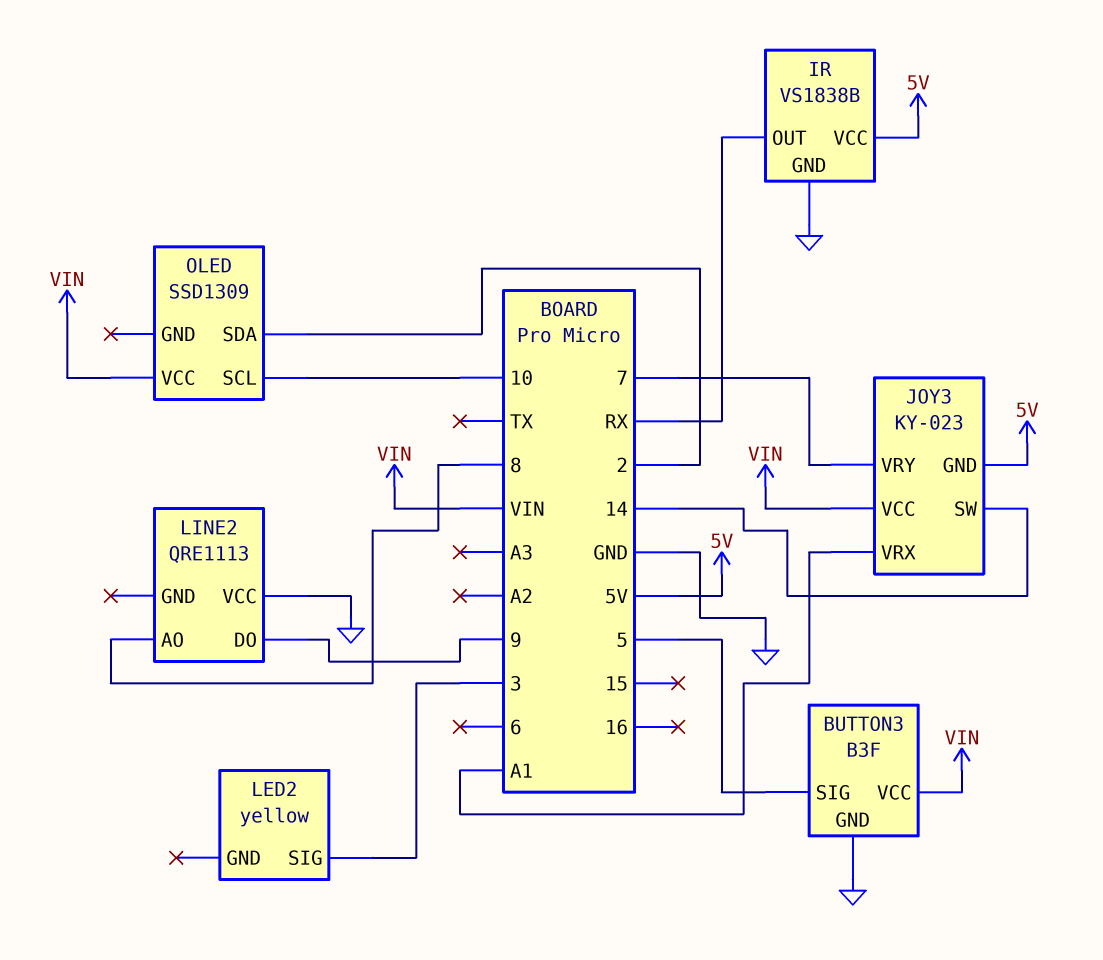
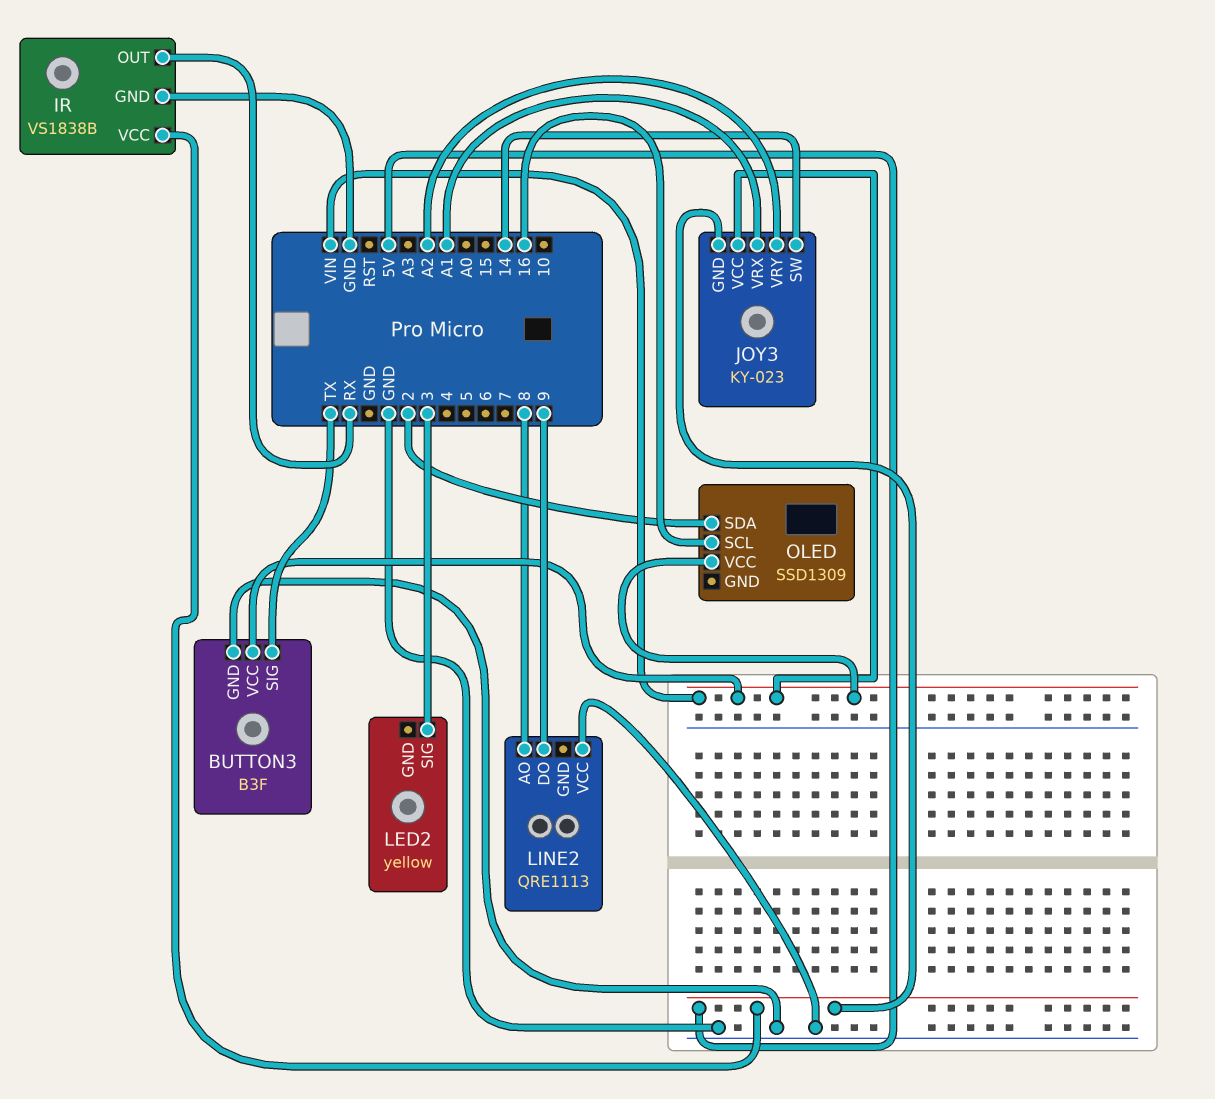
BUTTON3 pin SIG: 5 -> TX
JOY3 pin VRY: 7 -> A2
OLED pin SCL: 10 -> 16

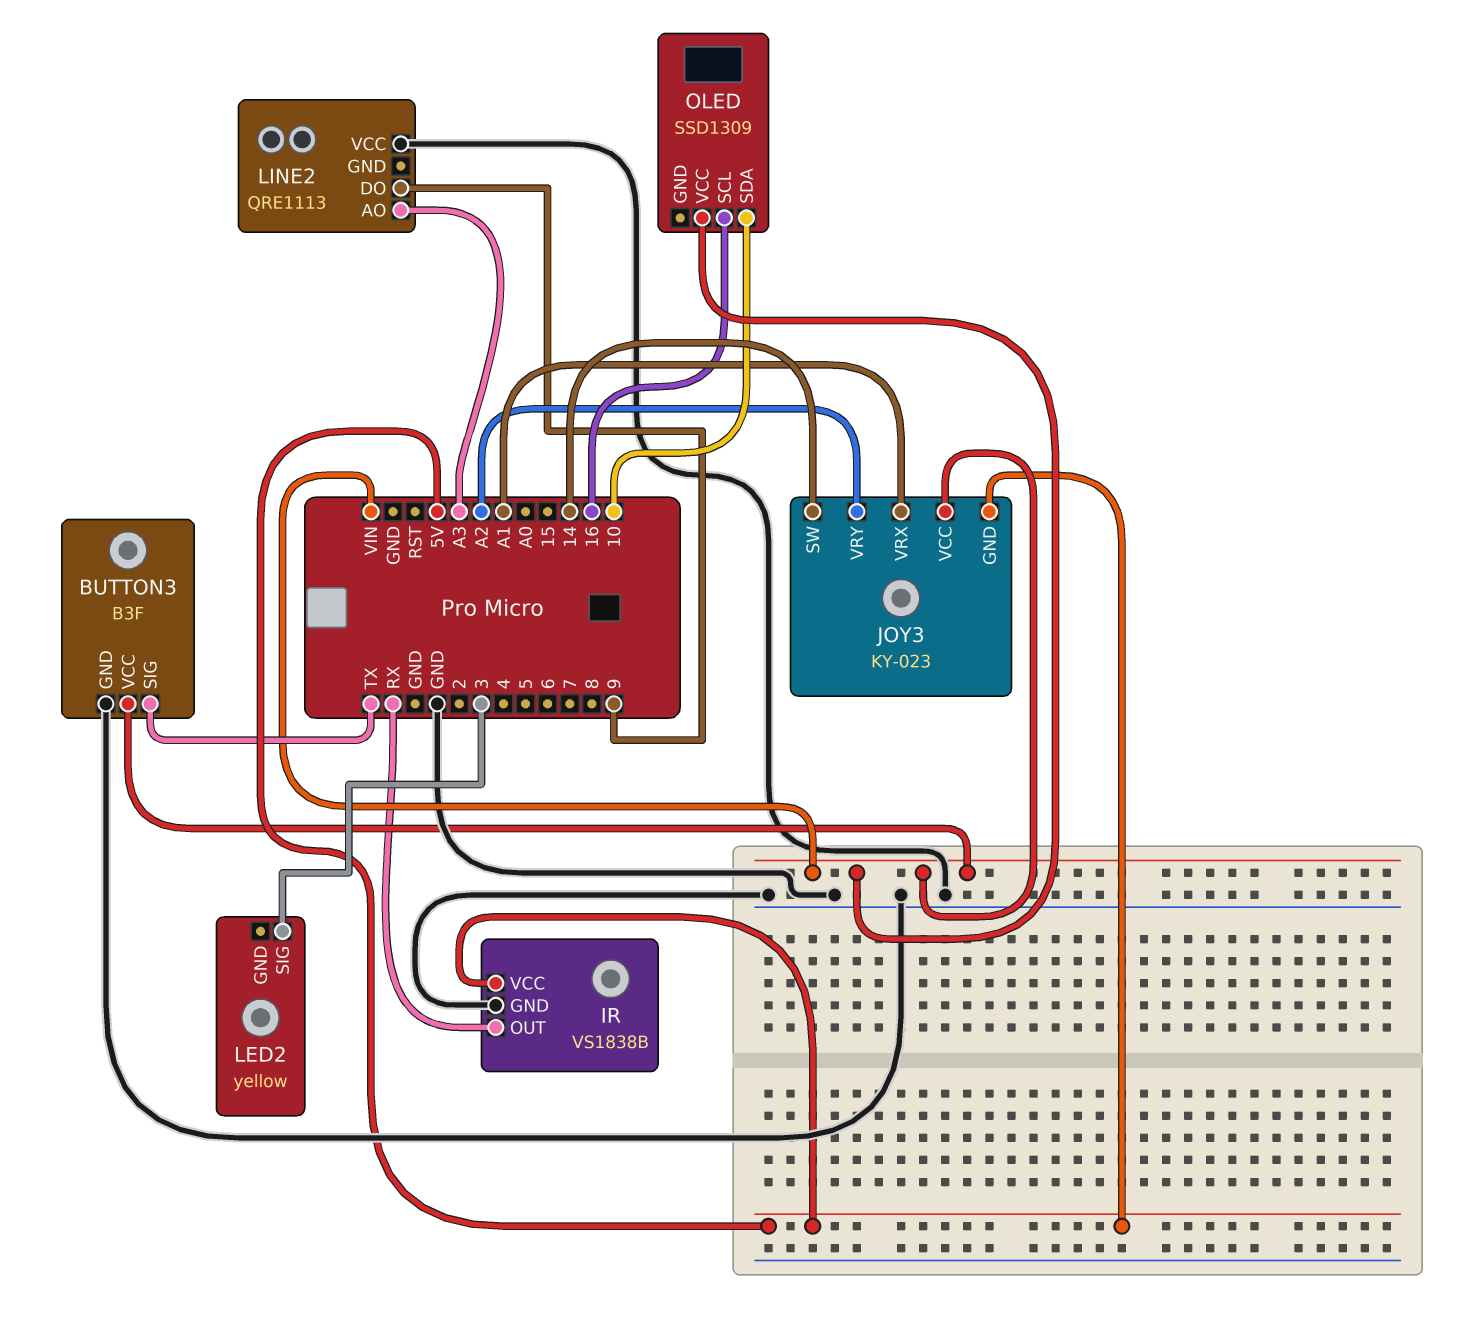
LINE2 pin AO: 8 -> A3
OLED pin SDA: 2 -> 10

